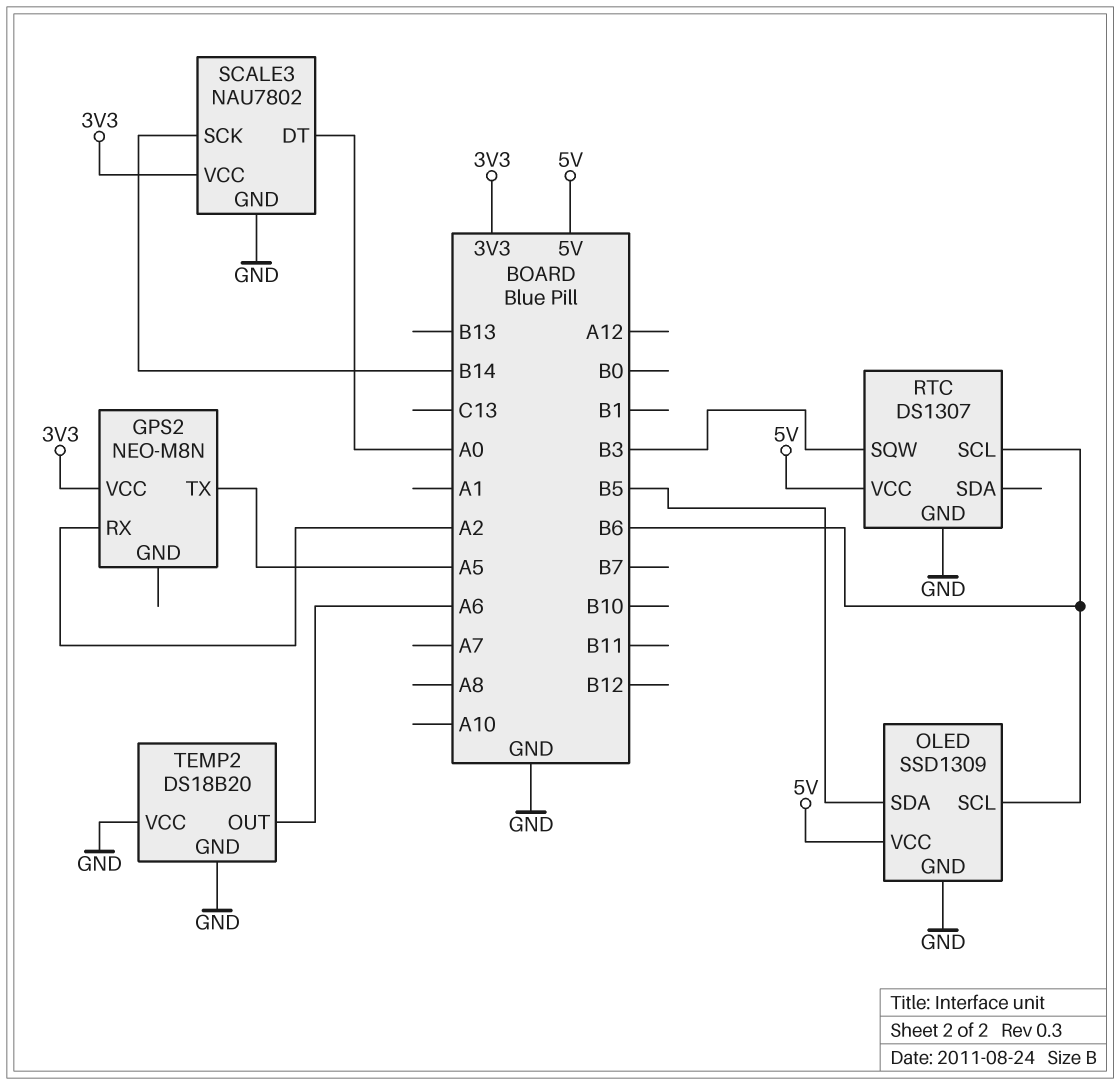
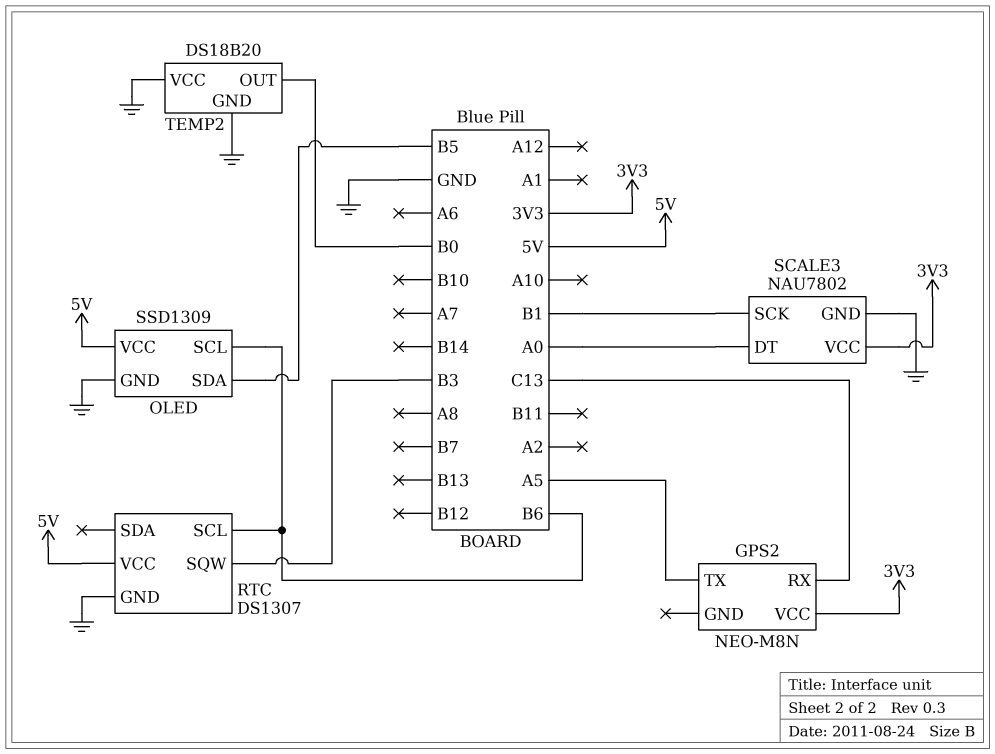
GPS2 pin RX: A2 -> C13
SCALE3 pin SCK: B14 -> B1
TEMP2 pin OUT: A6 -> B0

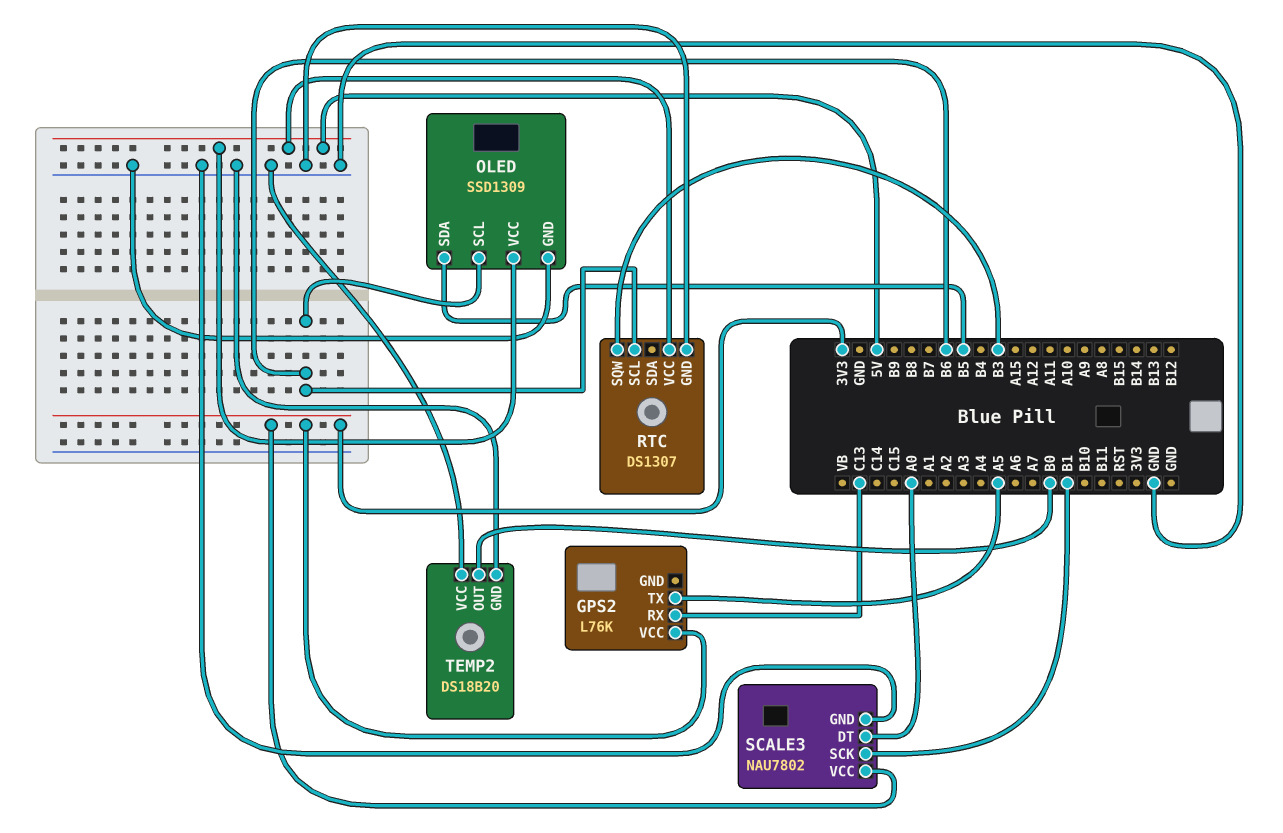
GPS2: NEO-M8N -> L76K

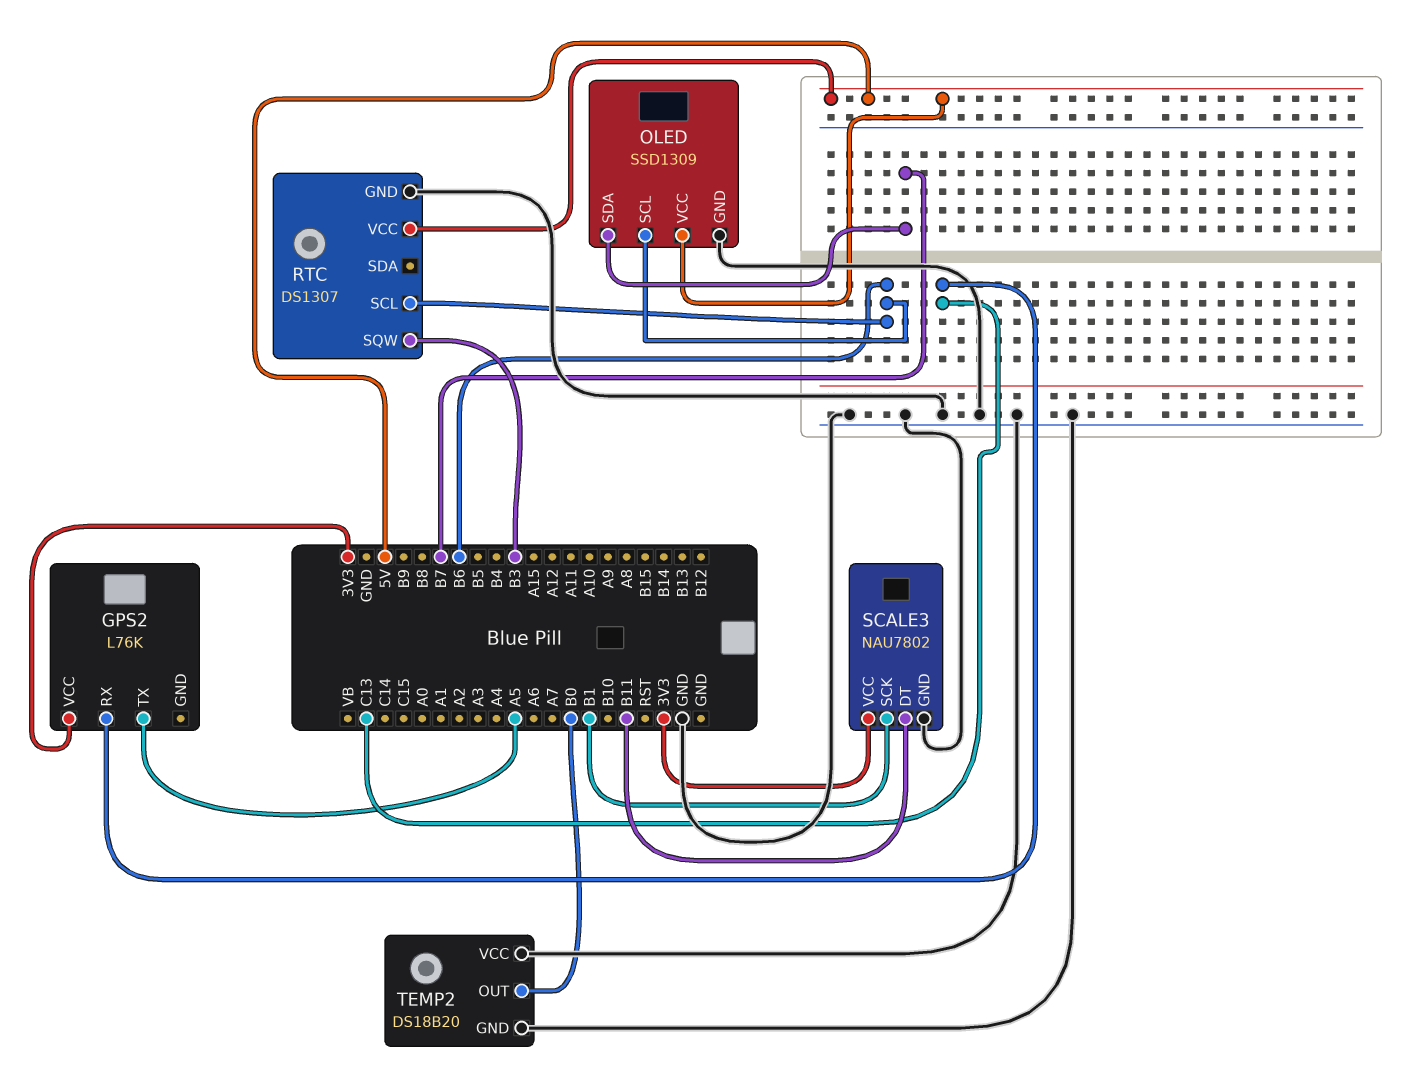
OLED pin SDA: B5 -> B7
SCALE3 pin DT: A0 -> B11

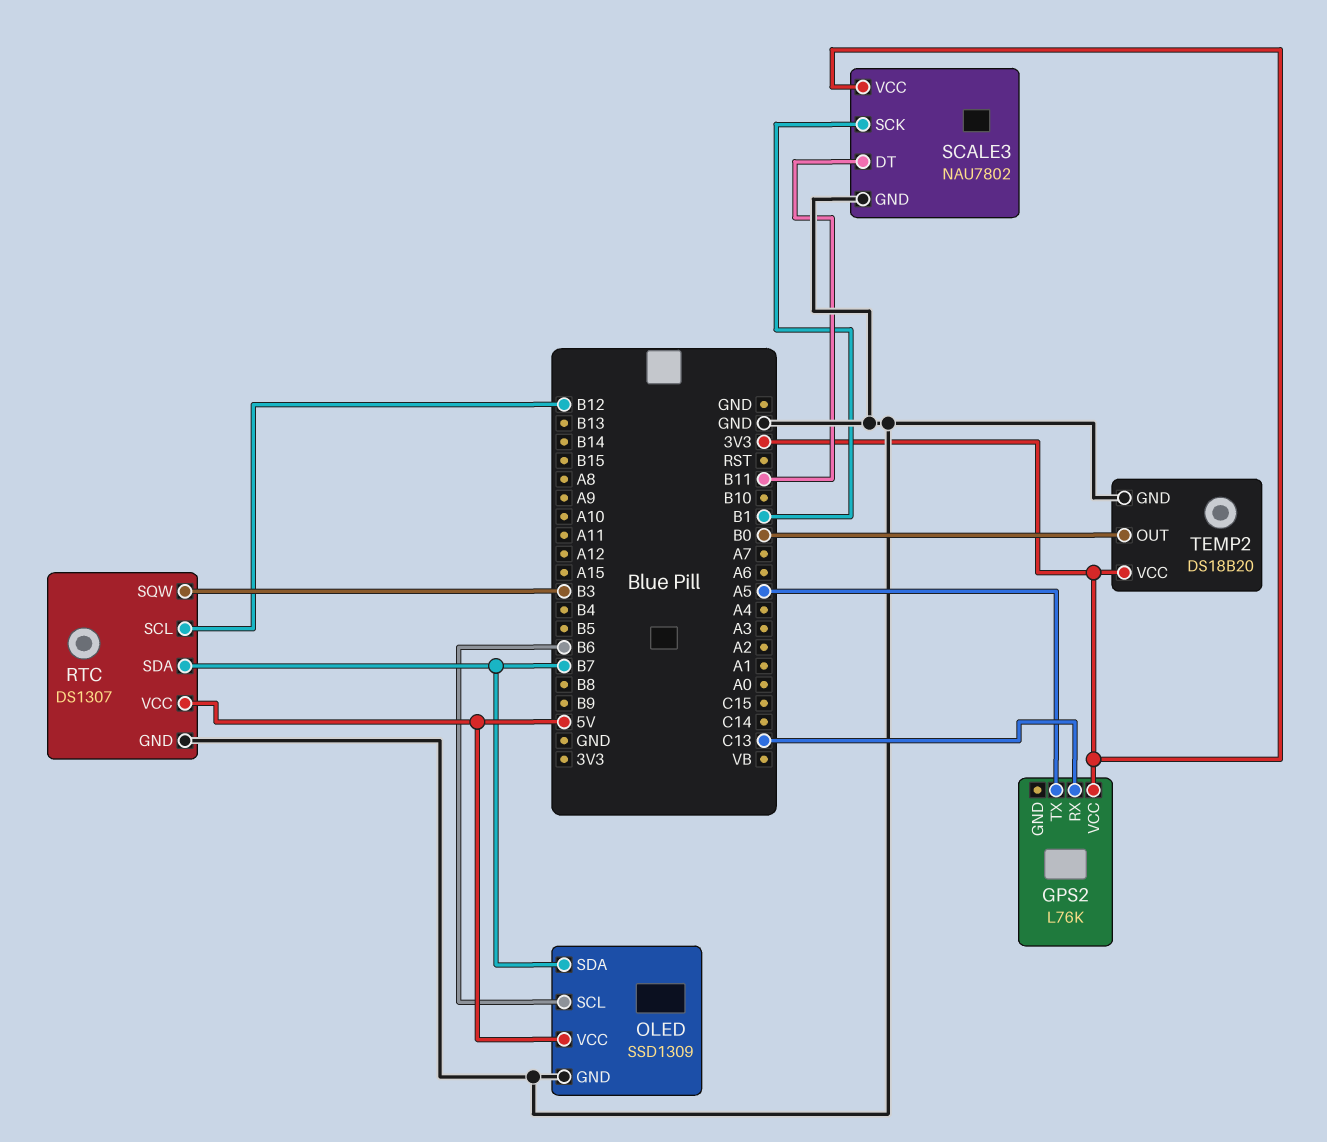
RTC pin SCL: B6 -> B12
RTC pin SDA: none -> B7
TEMP2 pin VCC: GND -> 3V3

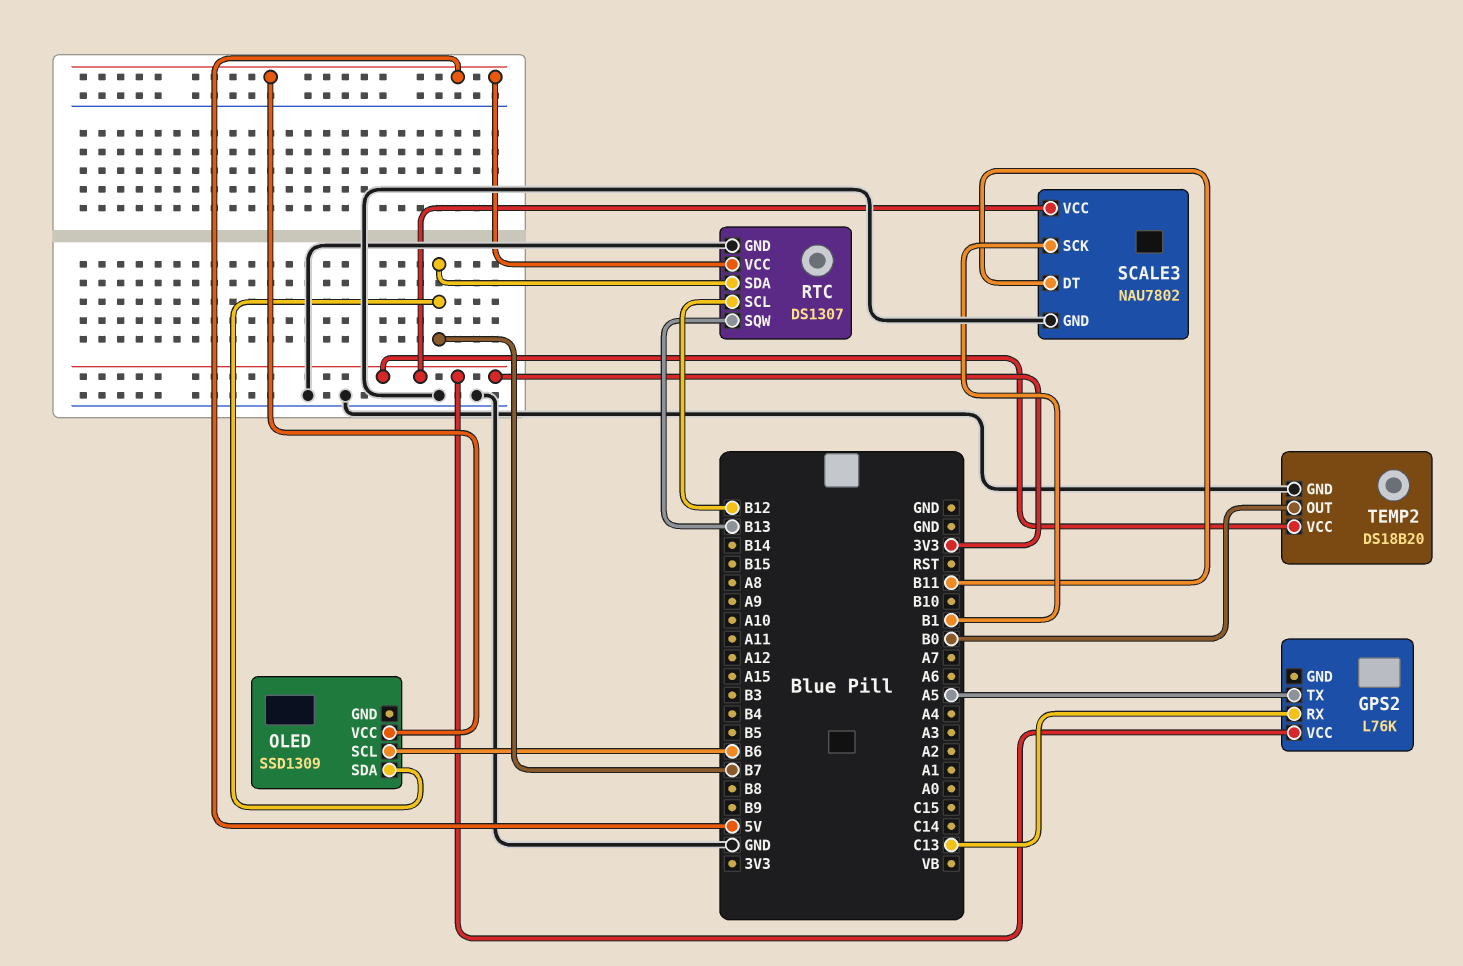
OLED pin GND: GND -> none
RTC pin SQW: B3 -> B13

